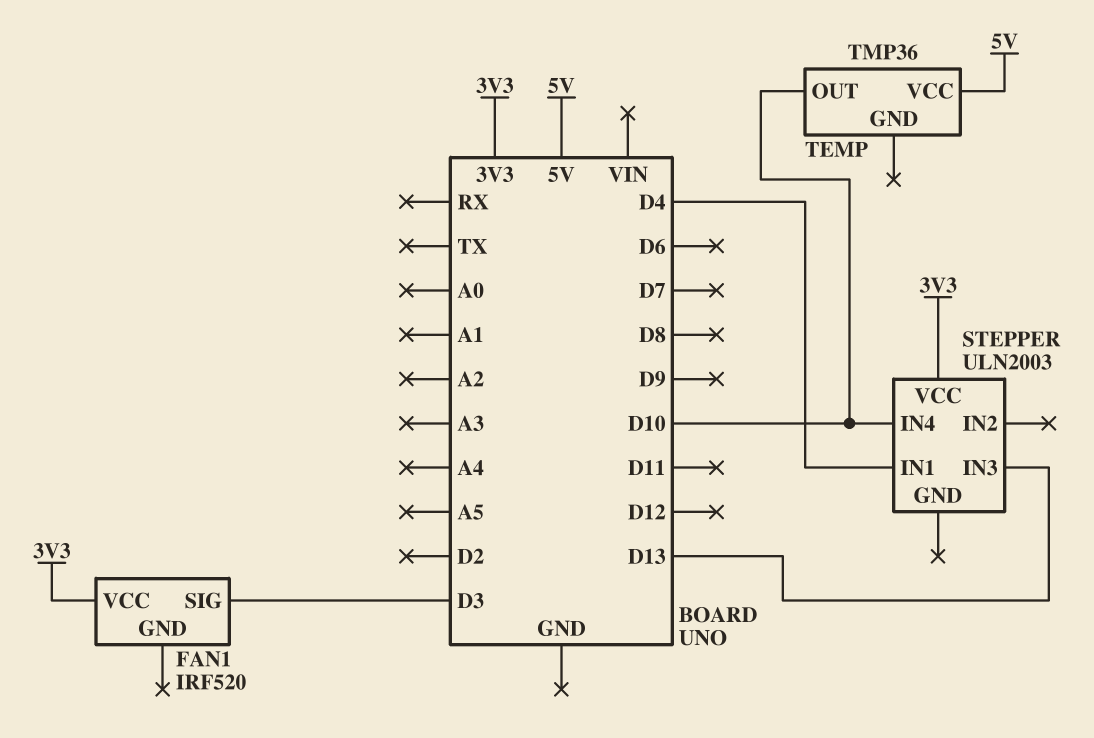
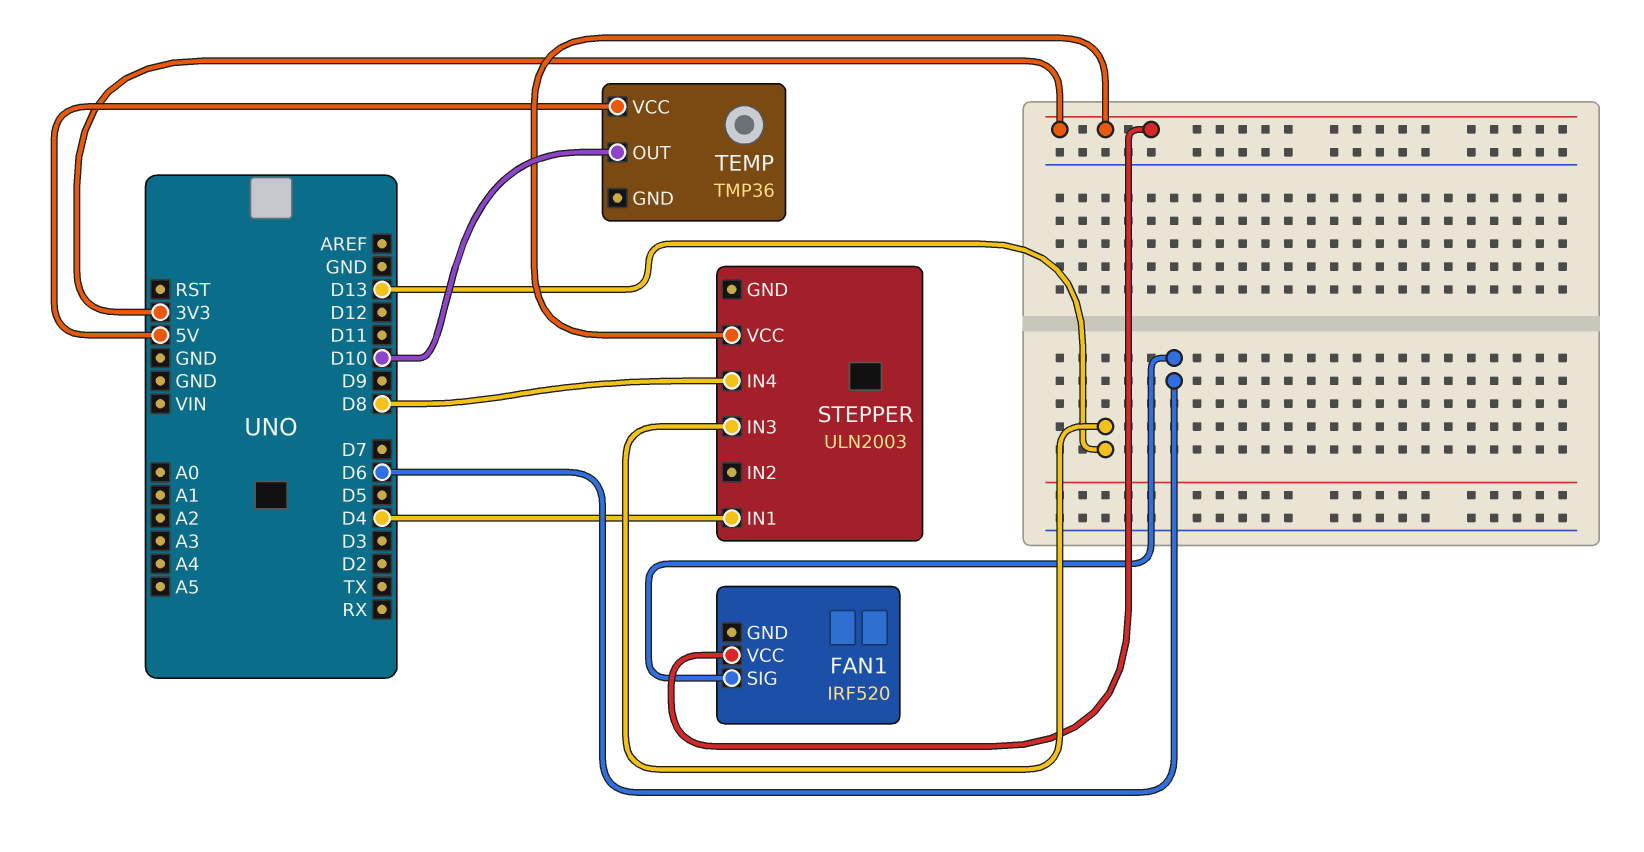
FAN1 pin SIG: D3 -> D6
STEPPER pin IN4: D10 -> D8

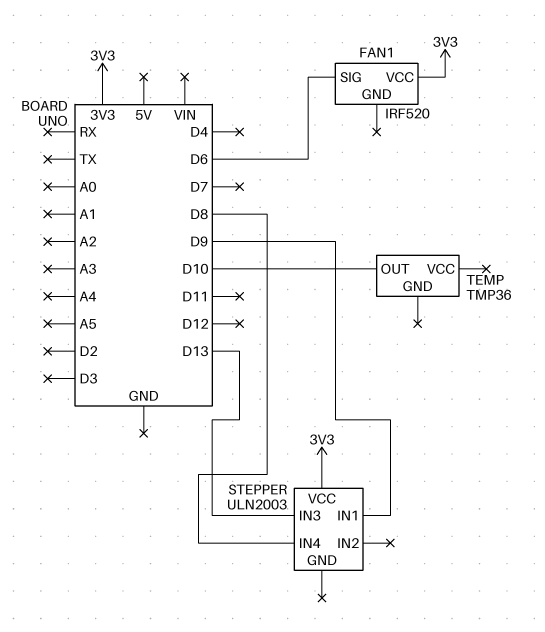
STEPPER pin IN1: D4 -> D9
TEMP pin VCC: 5V -> none

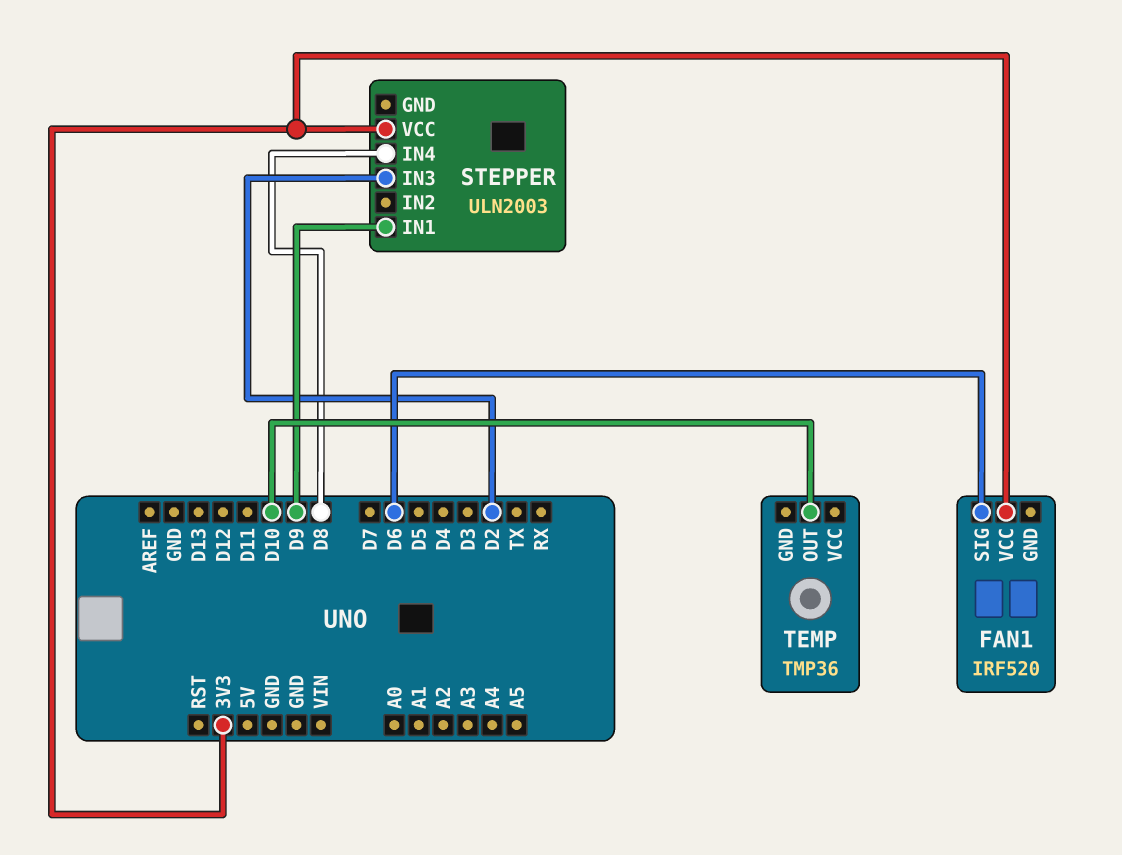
STEPPER pin IN3: D13 -> D2

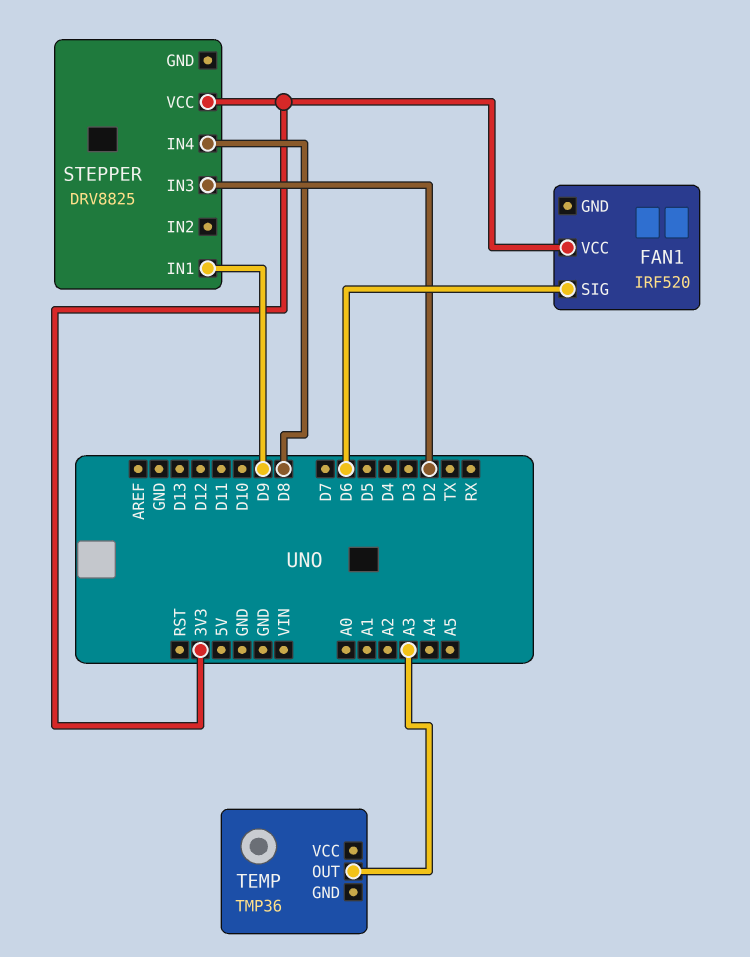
STEPPER: ULN2003 -> DRV8825
TEMP pin OUT: D10 -> A3

